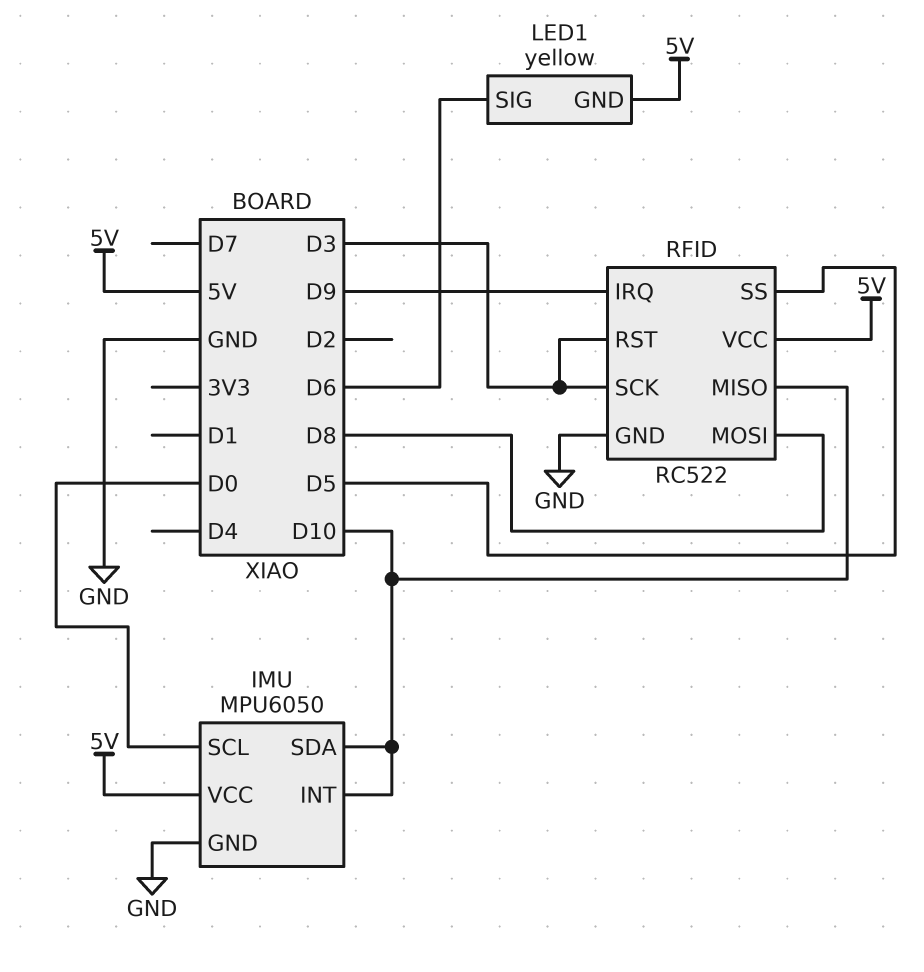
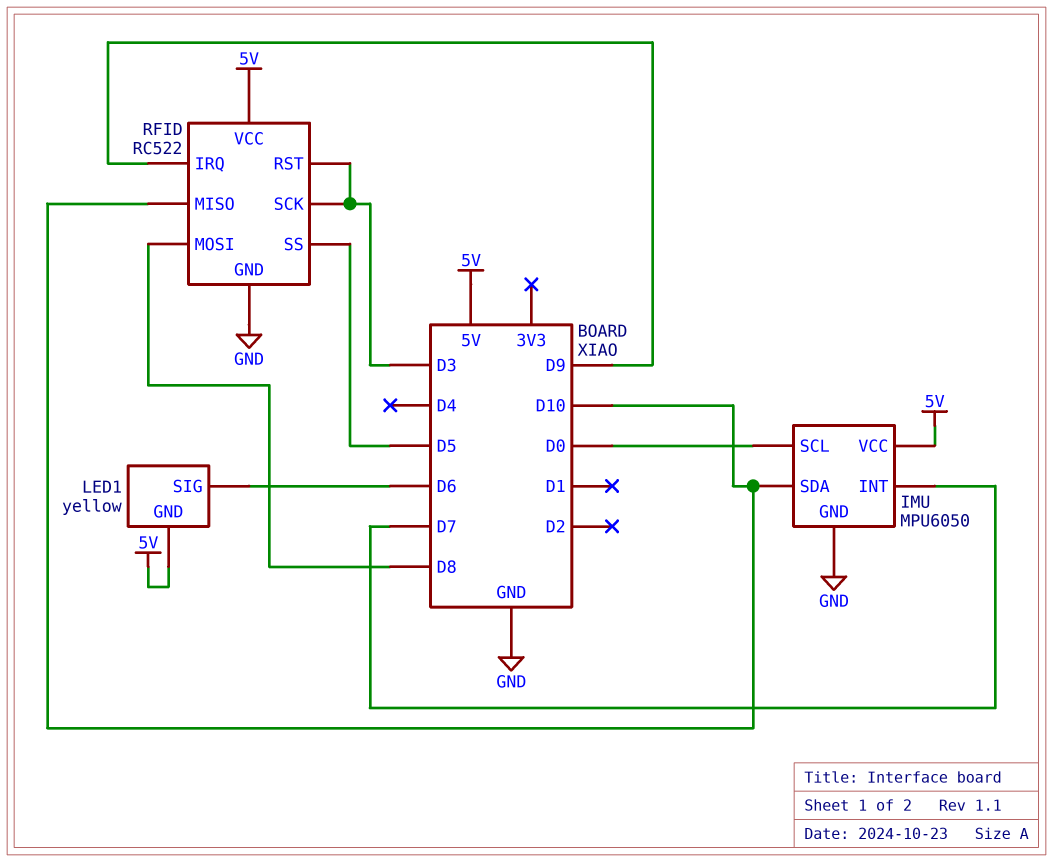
IMU pin INT: D10 -> D7

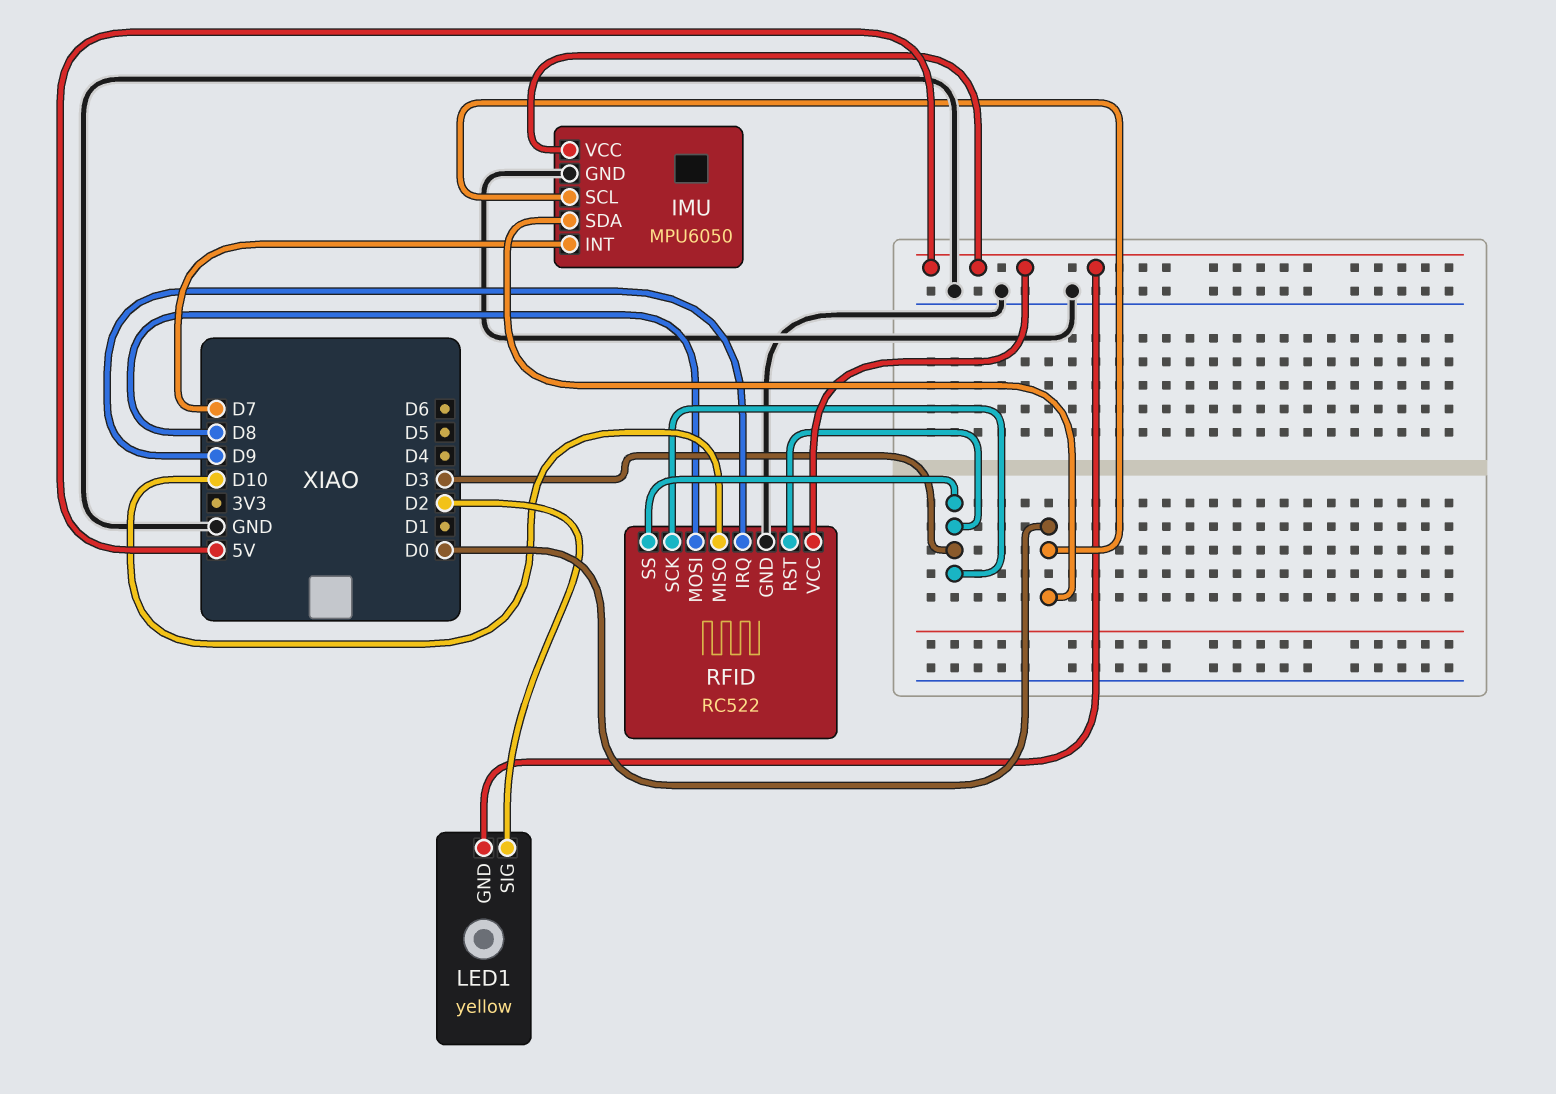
IMU pin SDA: D10 -> D0
LED1 pin SIG: D6 -> D2
RFID pin SS: D5 -> D3

